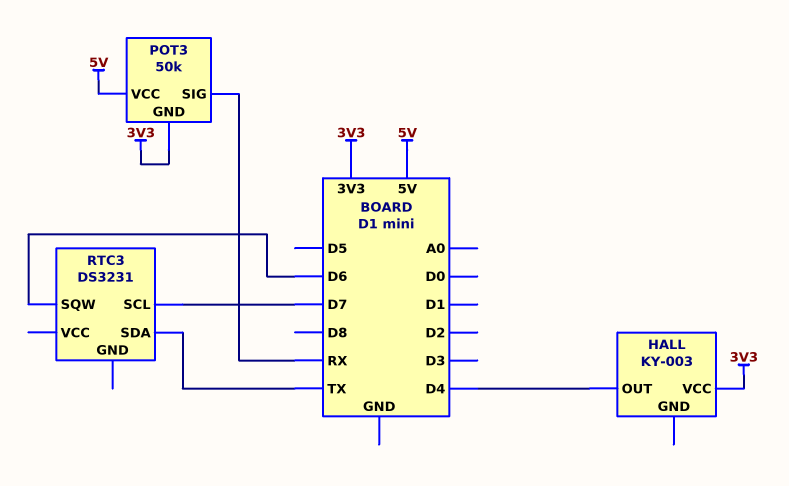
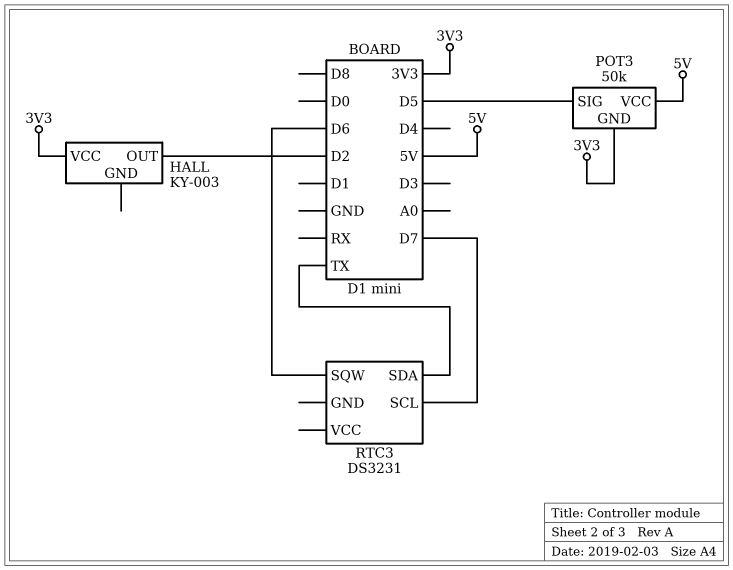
HALL pin OUT: D4 -> D2
POT3 pin SIG: RX -> D5

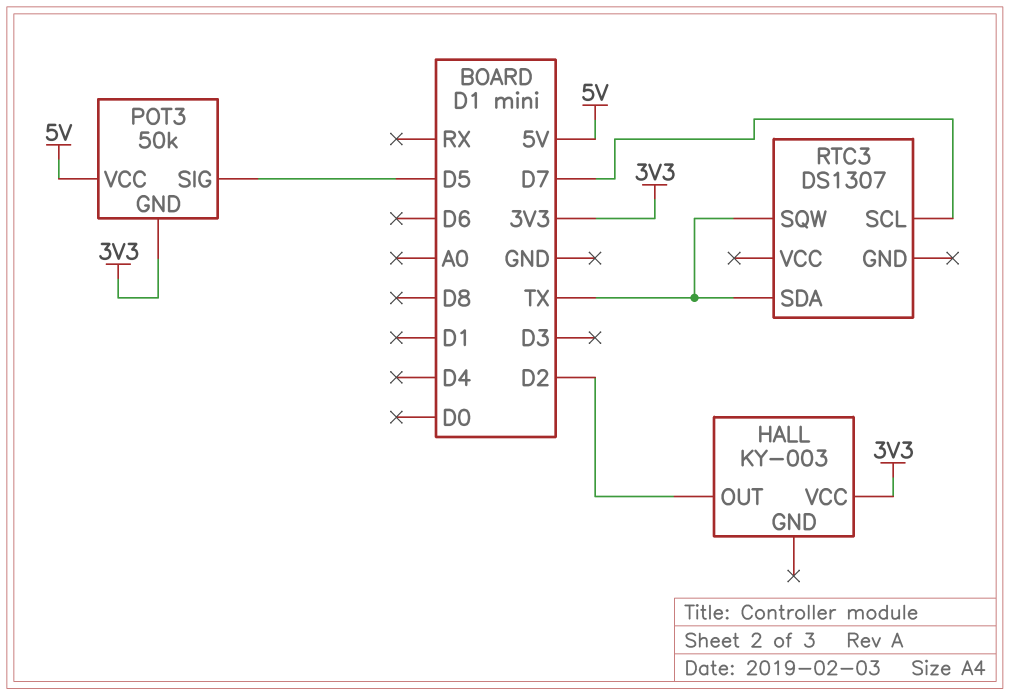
RTC3: DS3231 -> DS1307
RTC3 pin SQW: D6 -> TX

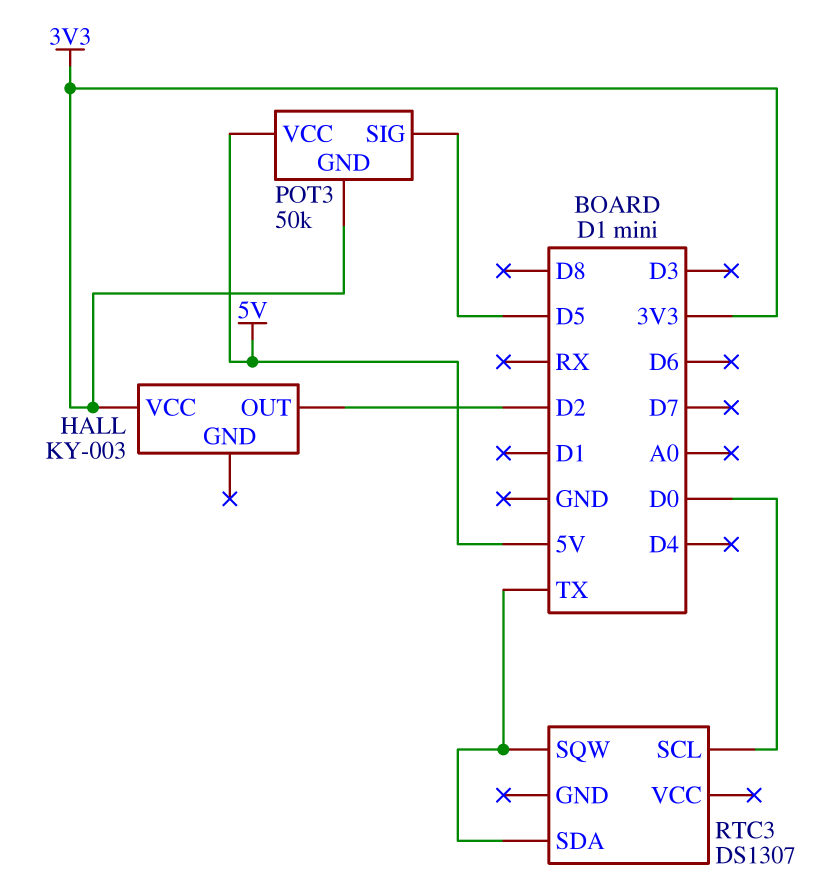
RTC3 pin SCL: D7 -> D0

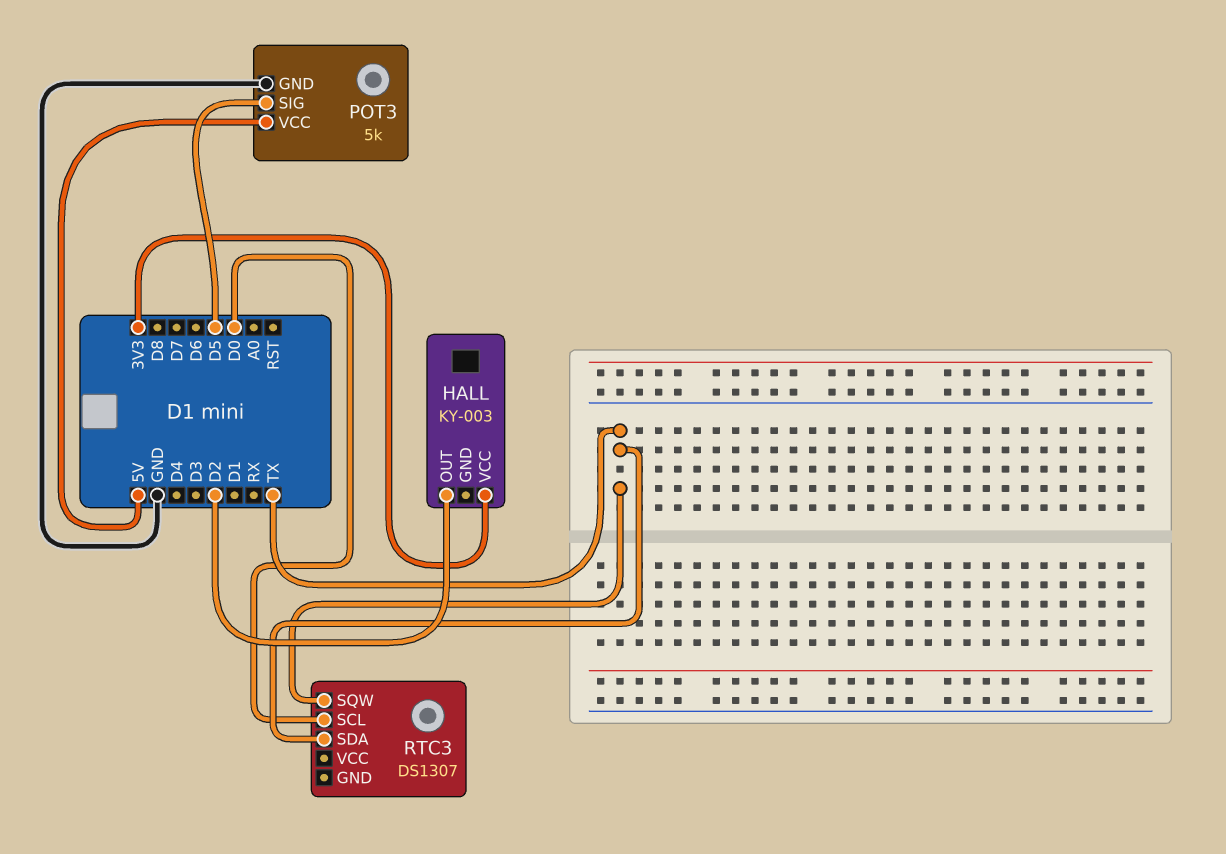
POT3: 50k -> 5k
POT3 pin GND: 3V3 -> GND

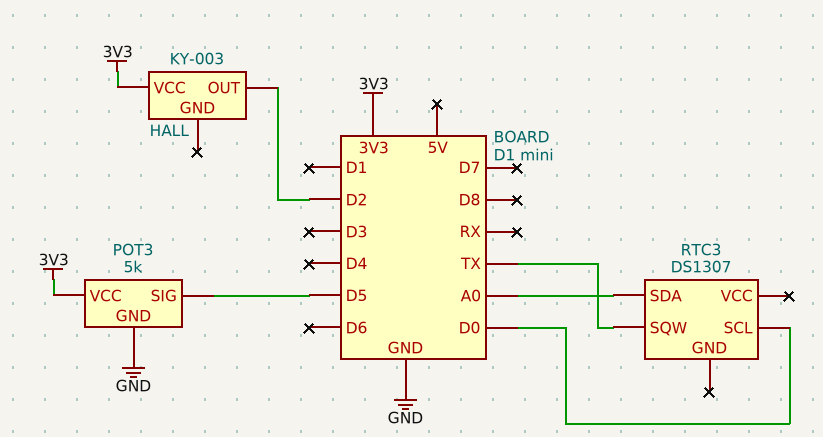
POT3 pin VCC: 5V -> 3V3
RTC3 pin SDA: TX -> A0

